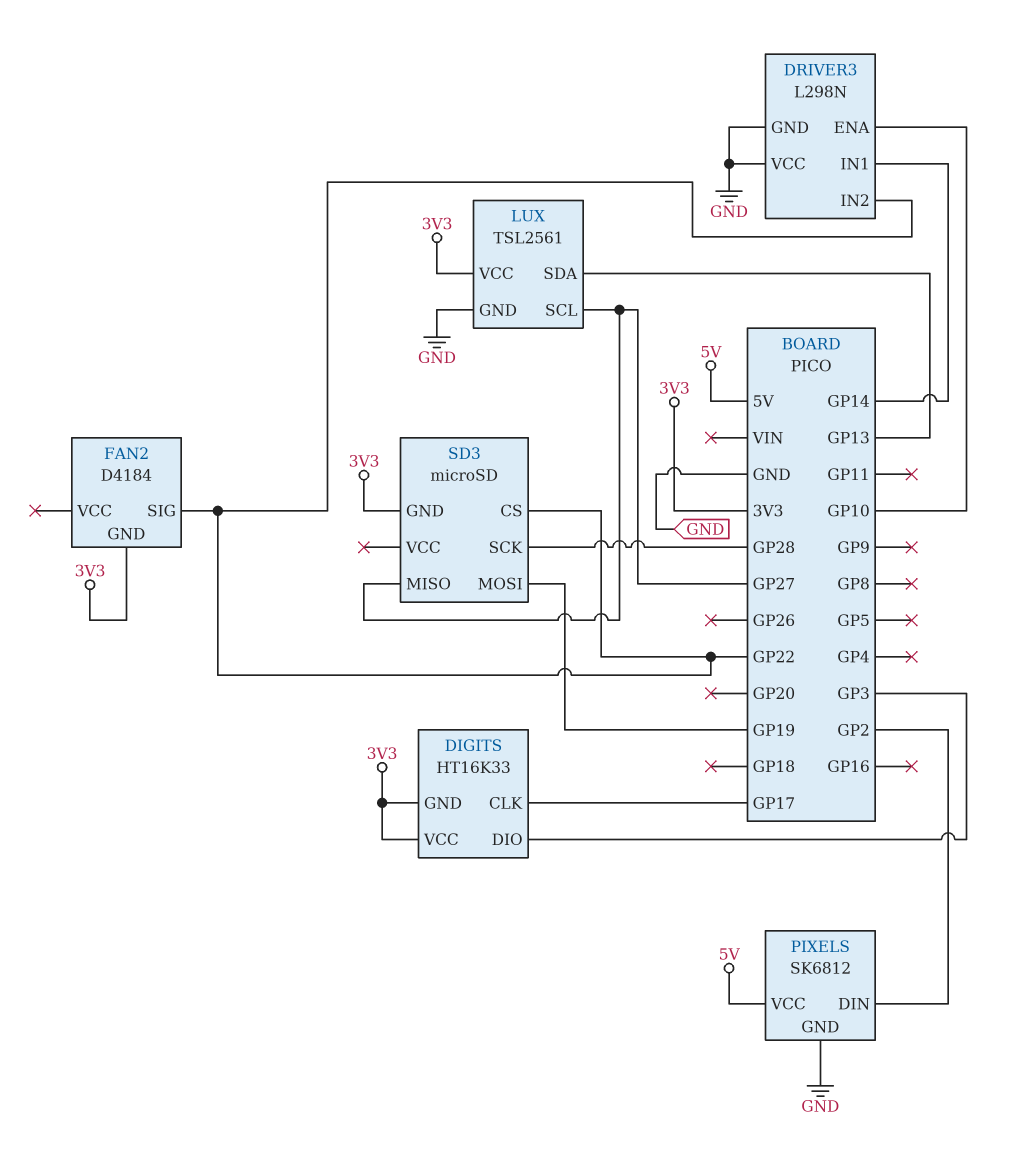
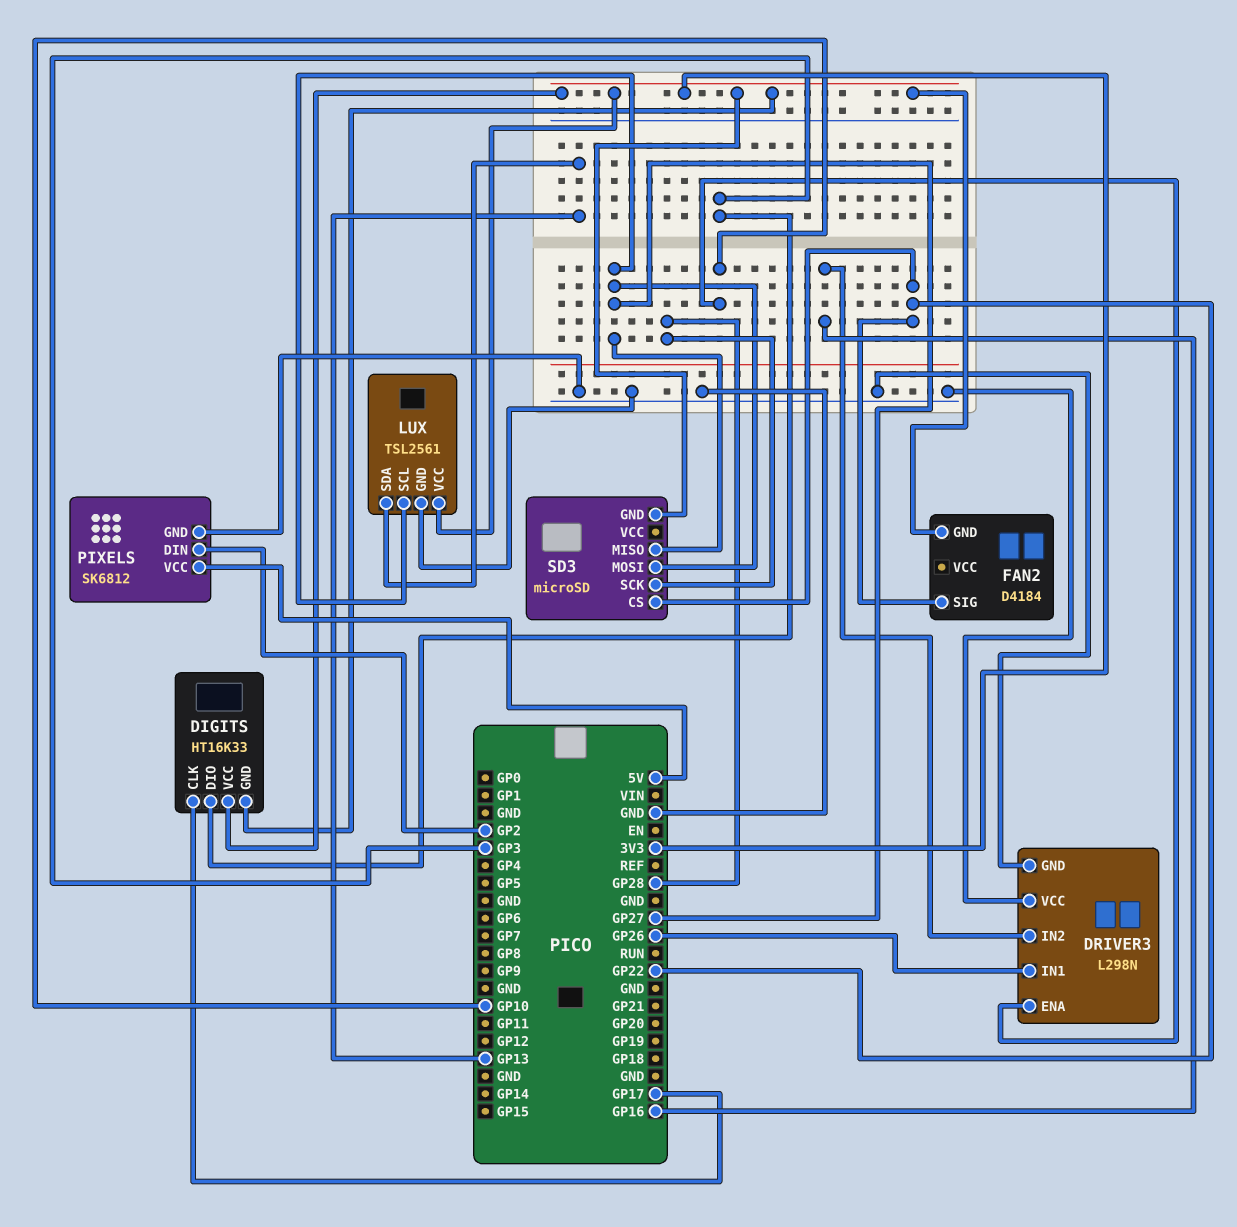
DRIVER3 pin IN1: GP14 -> GP26
DRIVER3 pin IN2: GP22 -> GP16
SD3 pin MOSI: GP19 -> GP27

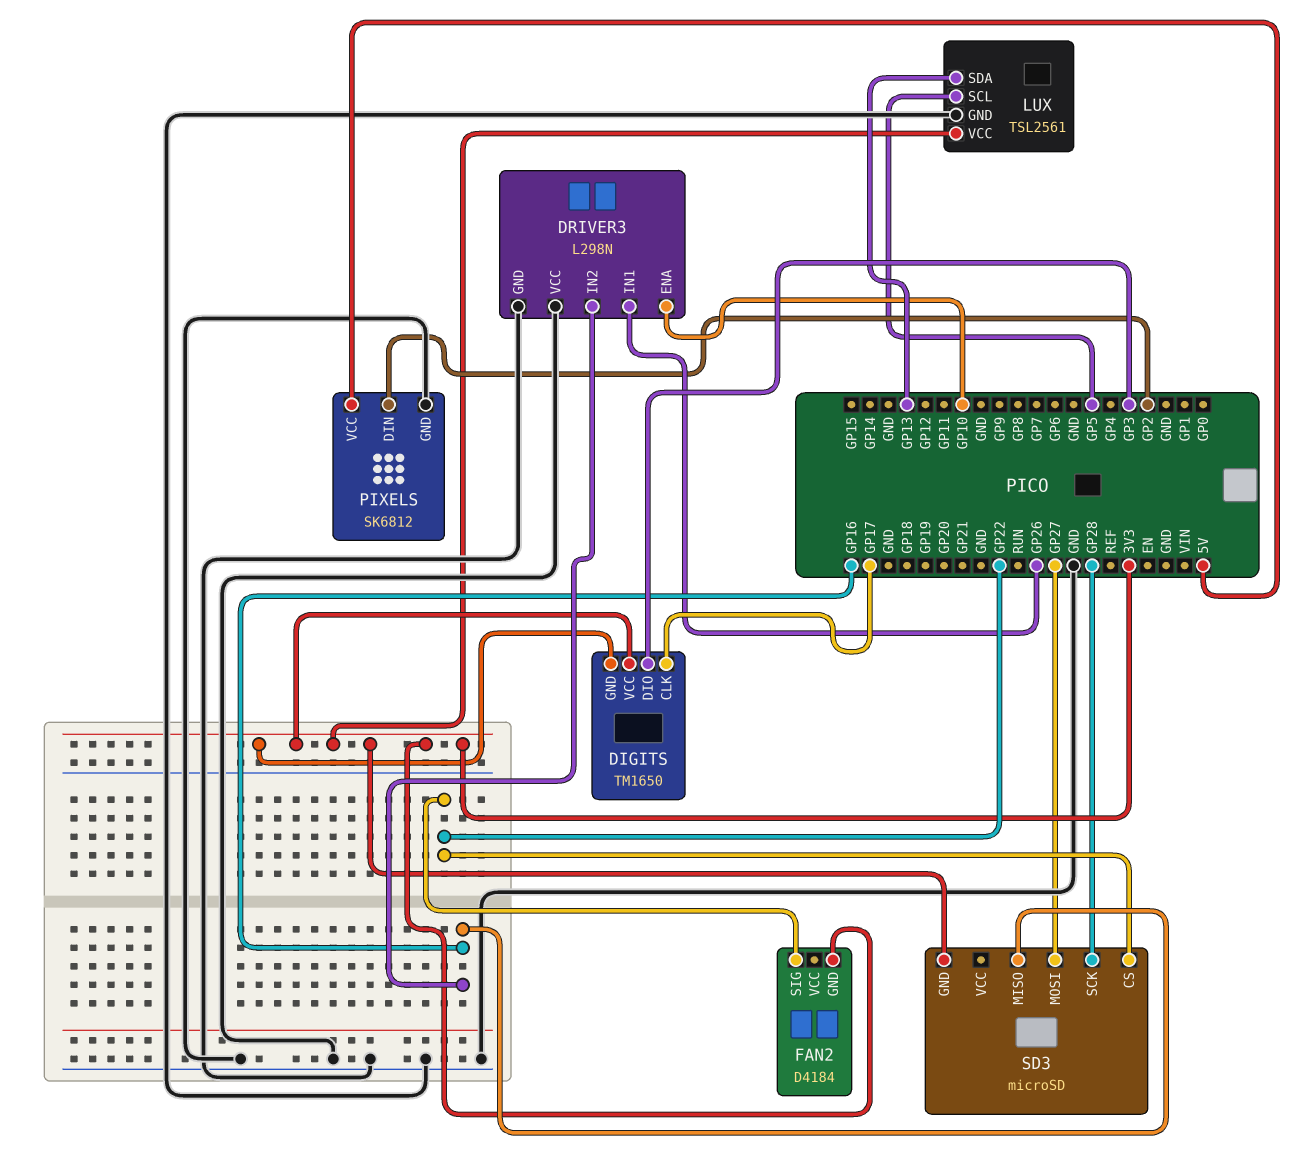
DIGITS: HT16K33 -> TM1650
LUX pin SCL: GP27 -> GP5
SD3 pin MISO: GP27 -> GP16

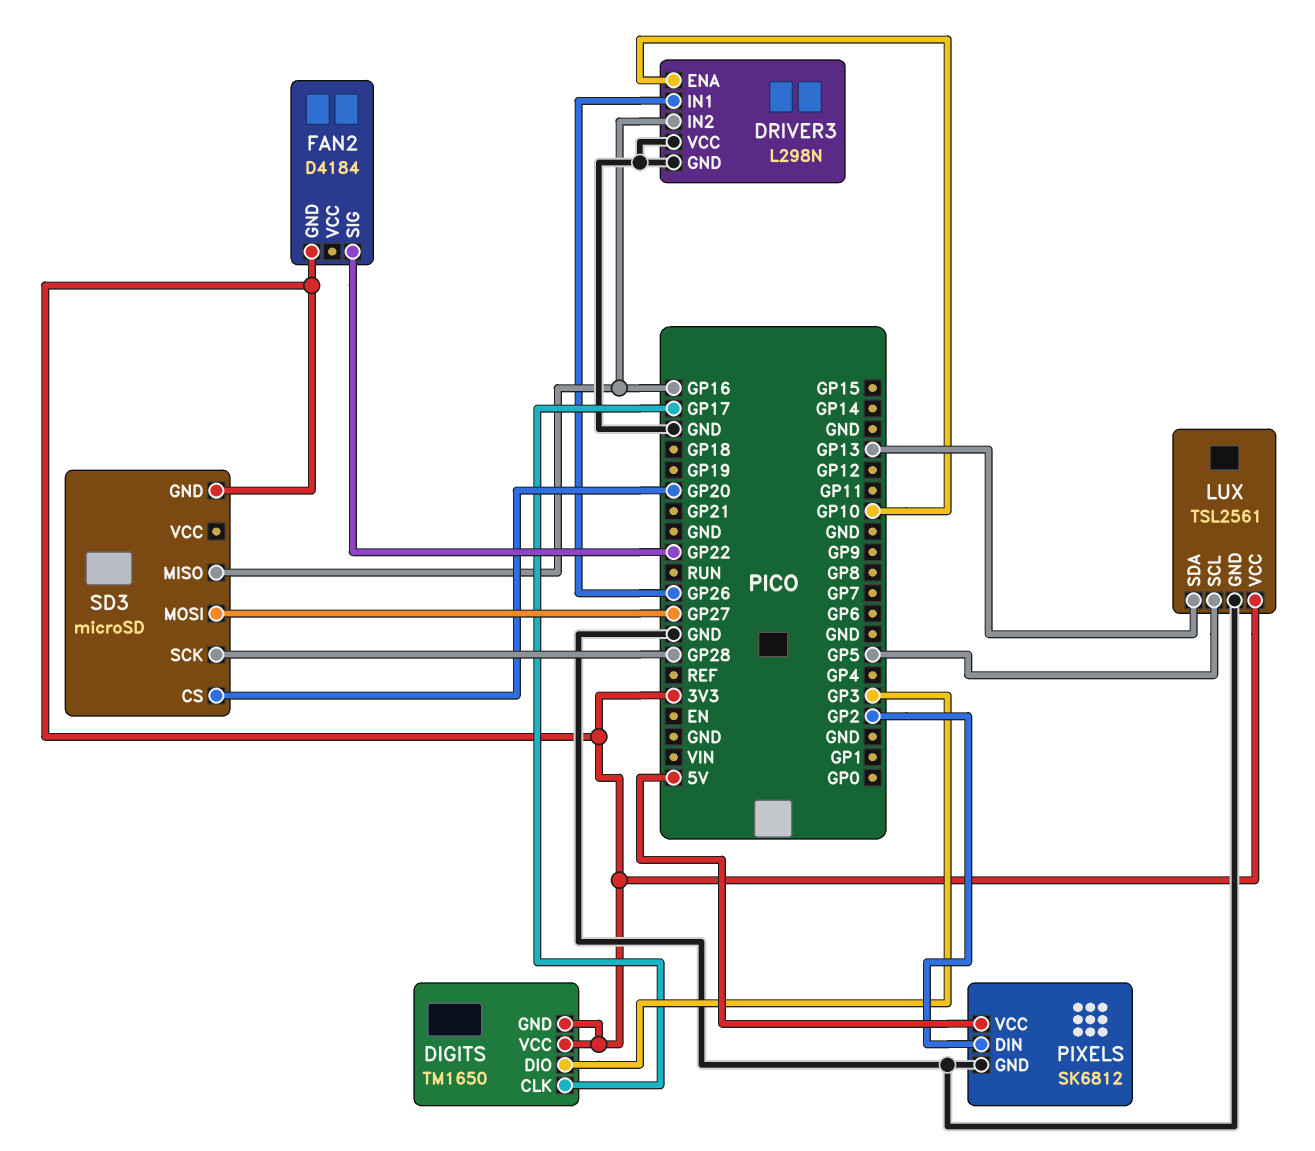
SD3 pin CS: GP22 -> GP20

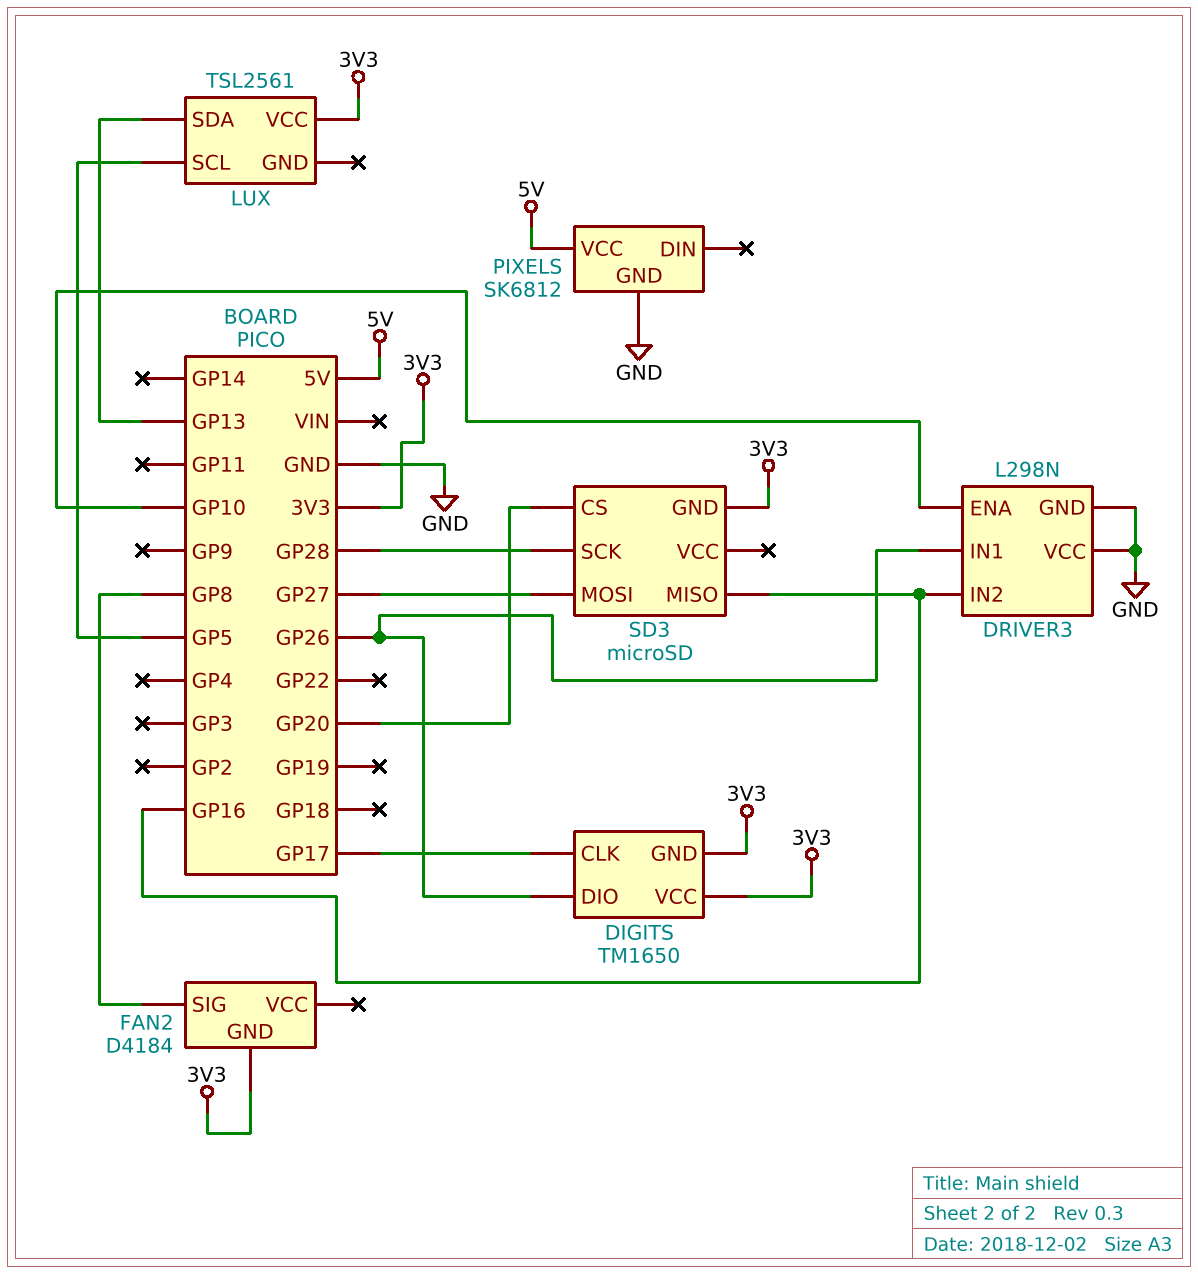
DIGITS pin DIO: GP3 -> GP26
FAN2 pin SIG: GP22 -> GP8
LUX pin GND: GND -> none
PIXELS pin DIN: GP2 -> none

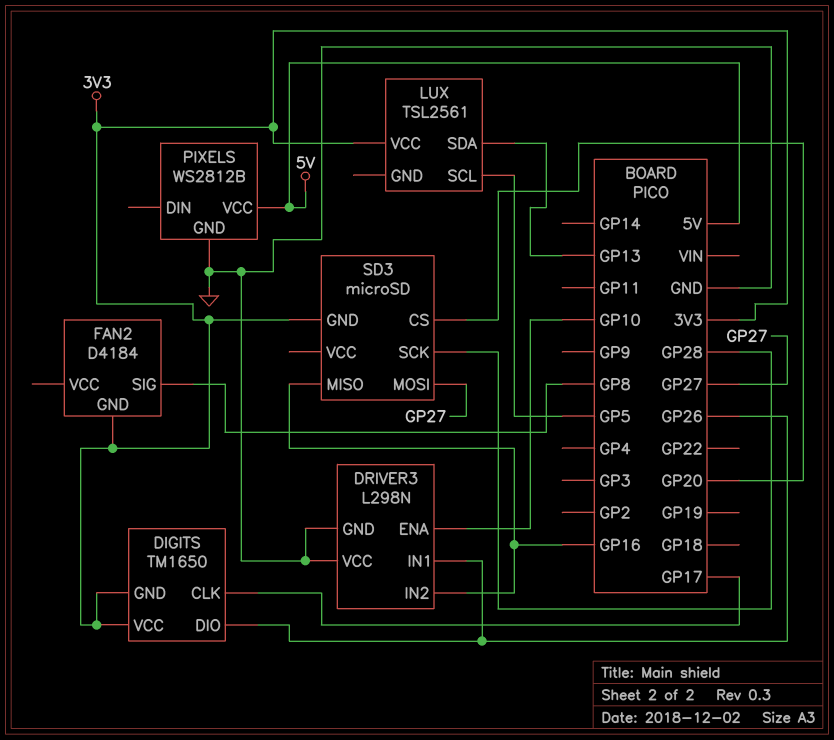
PIXELS: SK6812 -> WS2812B

